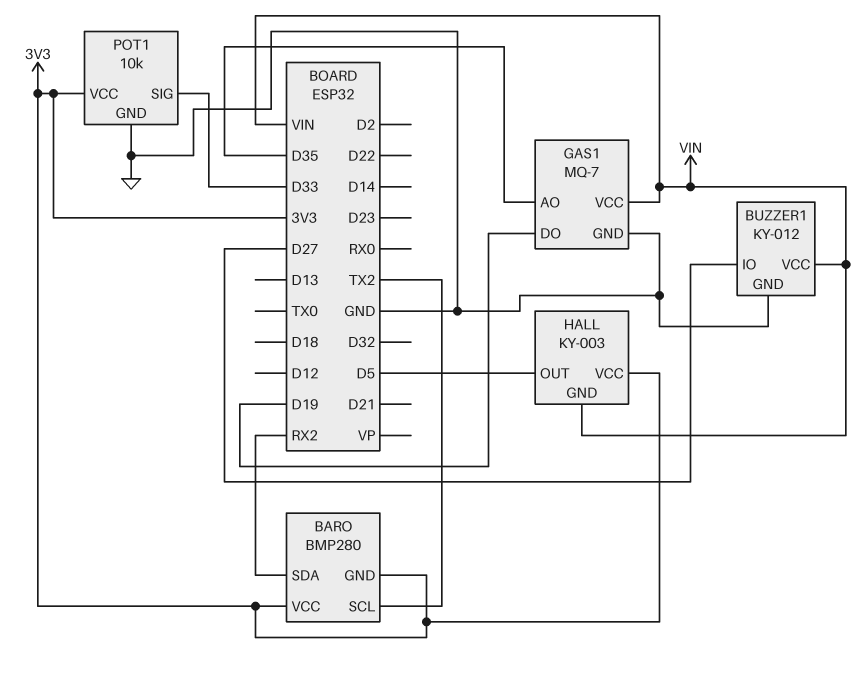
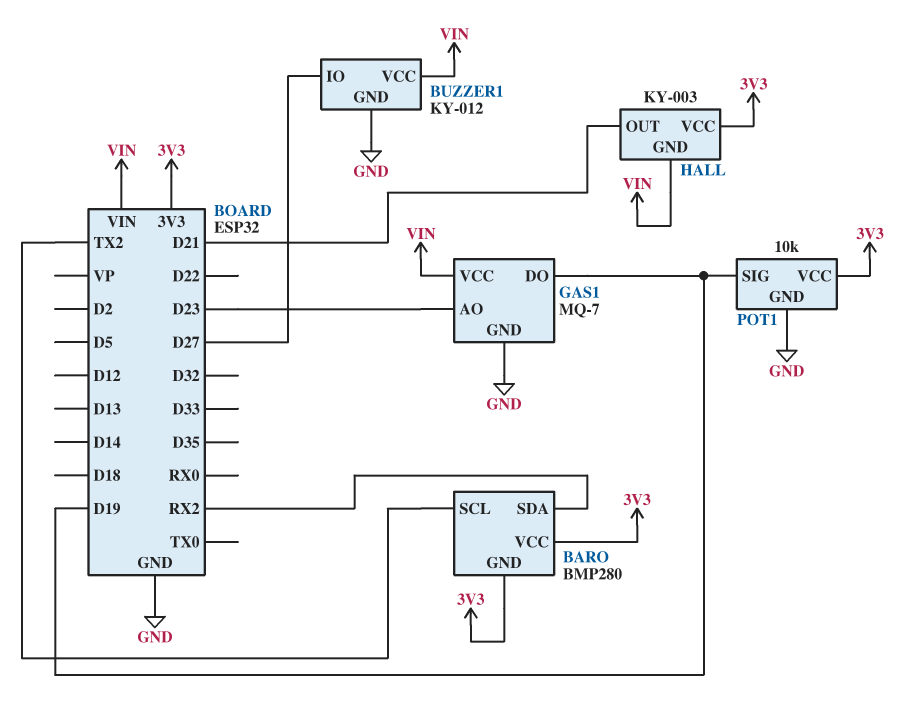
GAS1 pin AO: D35 -> D23
HALL pin OUT: D5 -> D21
POT1 pin SIG: D33 -> D19

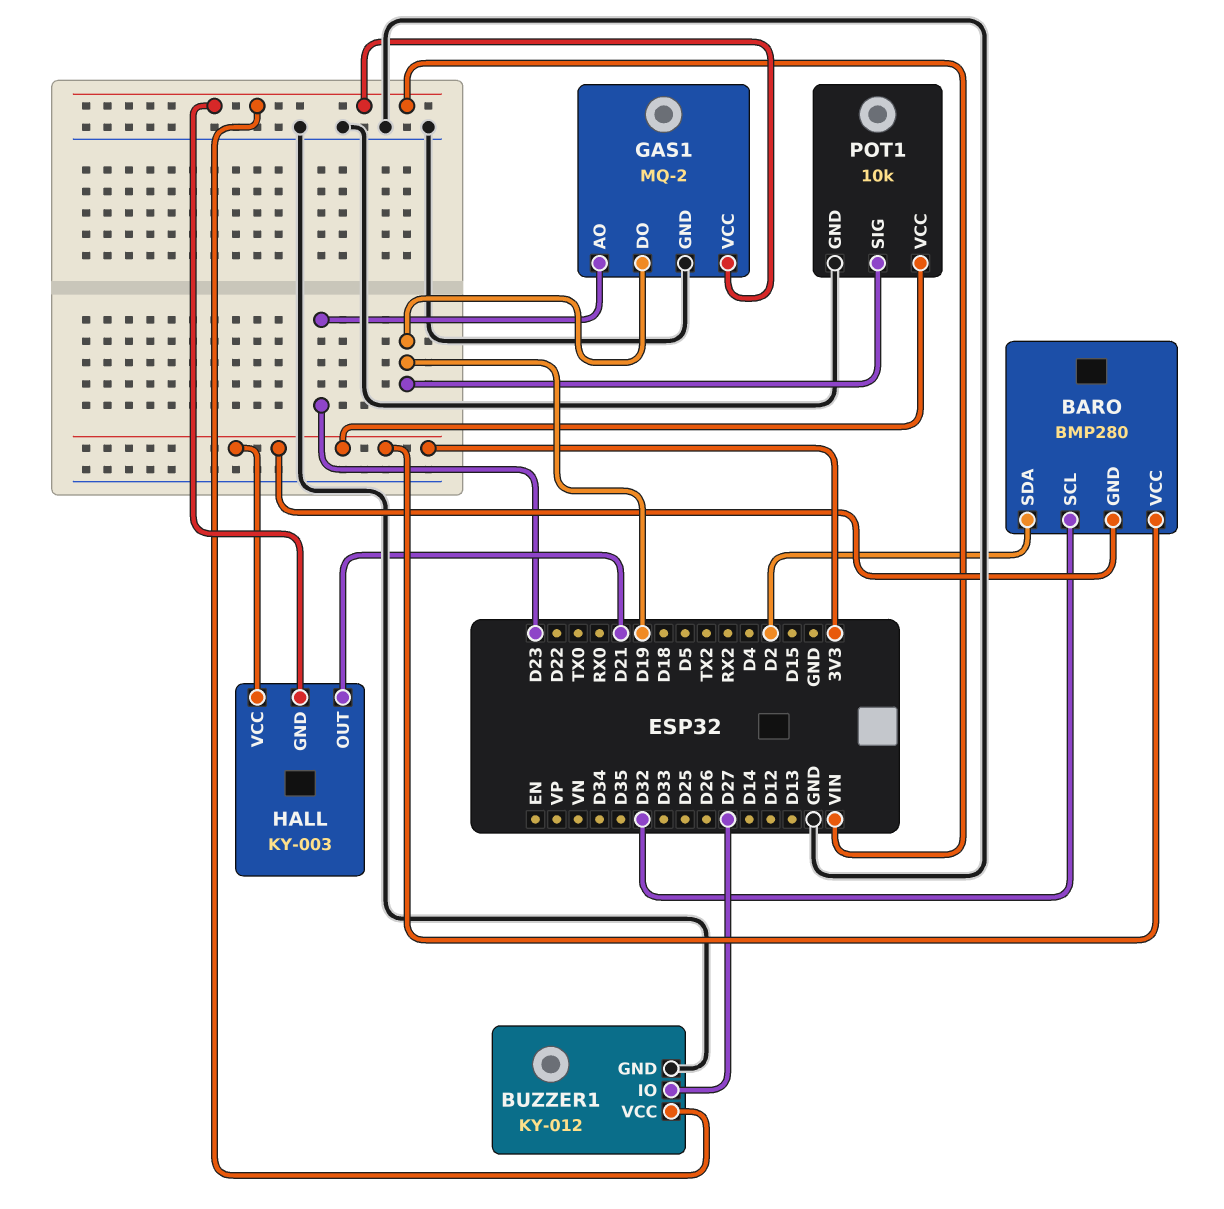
BARO pin SCL: TX2 -> D32
BARO pin SDA: RX2 -> D2
GAS1: MQ-7 -> MQ-2

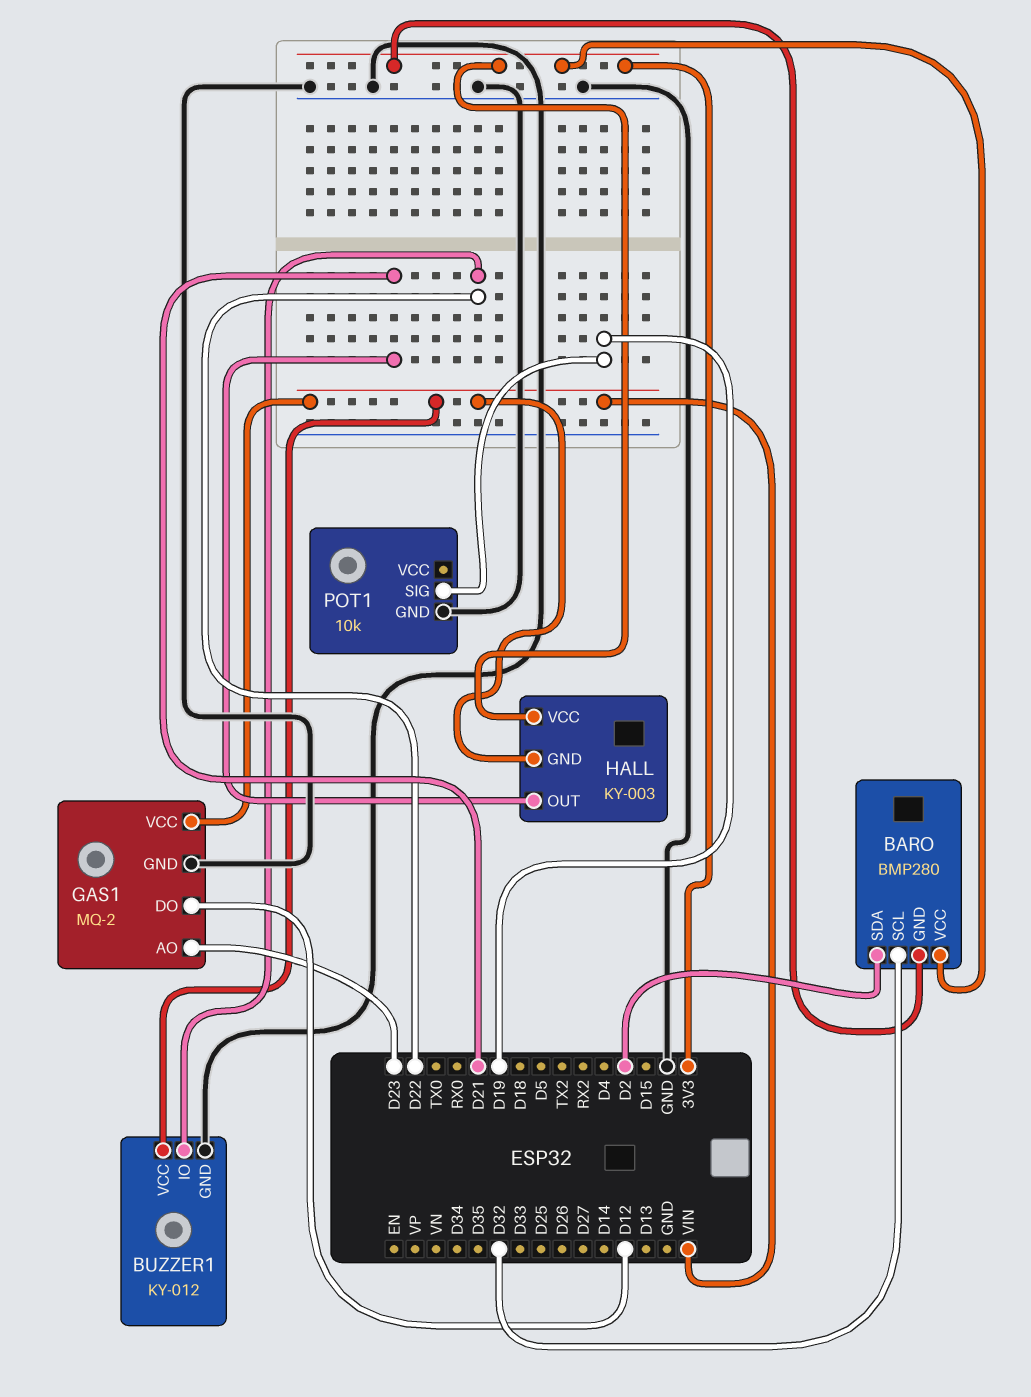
BUZZER1 pin IO: D27 -> D22
GAS1 pin DO: D19 -> D12
POT1 pin VCC: 3V3 -> none

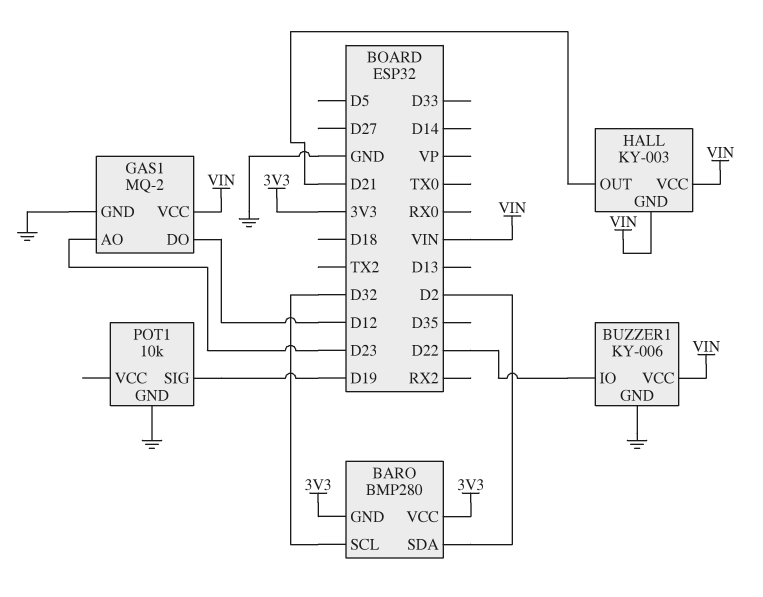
BUZZER1: KY-012 -> KY-006
HALL pin VCC: 3V3 -> VIN

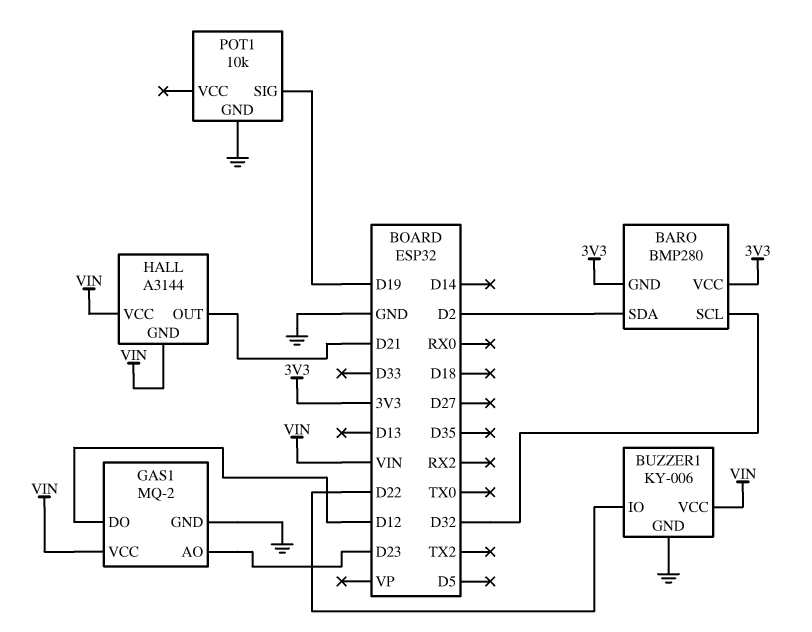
HALL: KY-003 -> A3144

